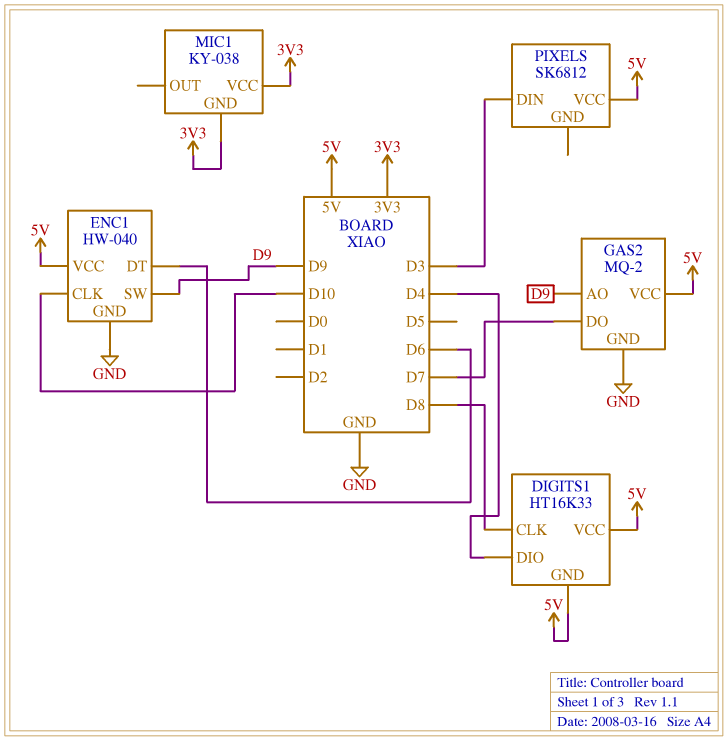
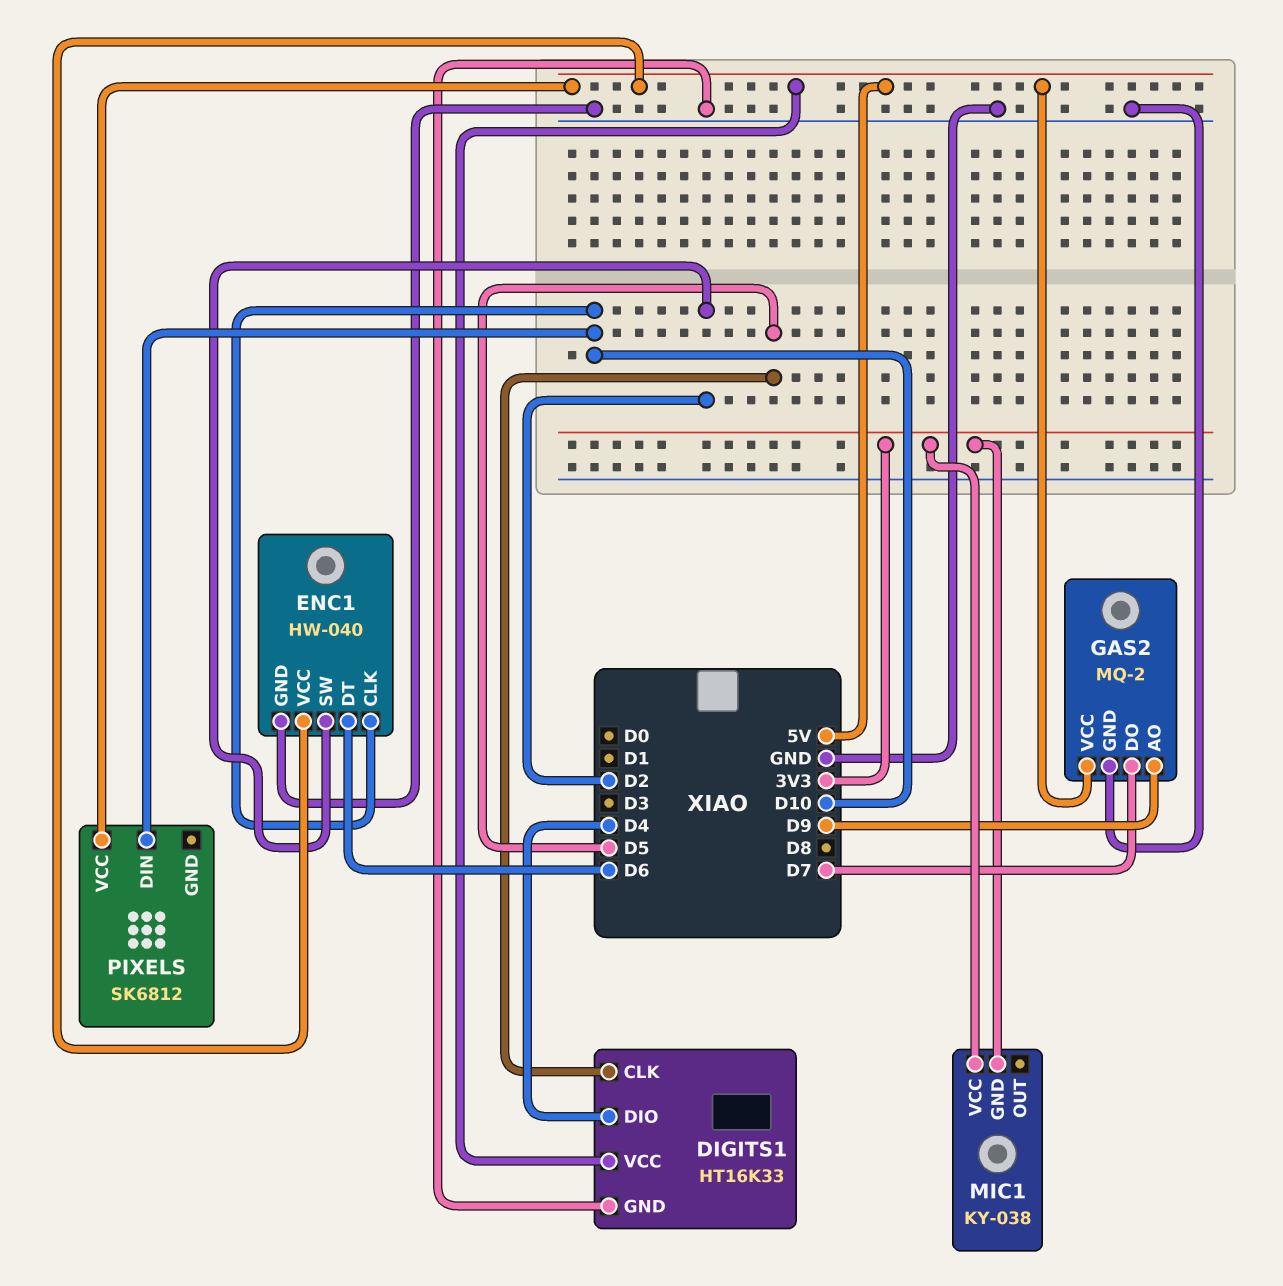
DIGITS1 pin CLK: D8 -> D5
DIGITS1 pin GND: 5V -> GND
ENC1 pin SW: D9 -> D2
PIXELS pin DIN: D3 -> D10

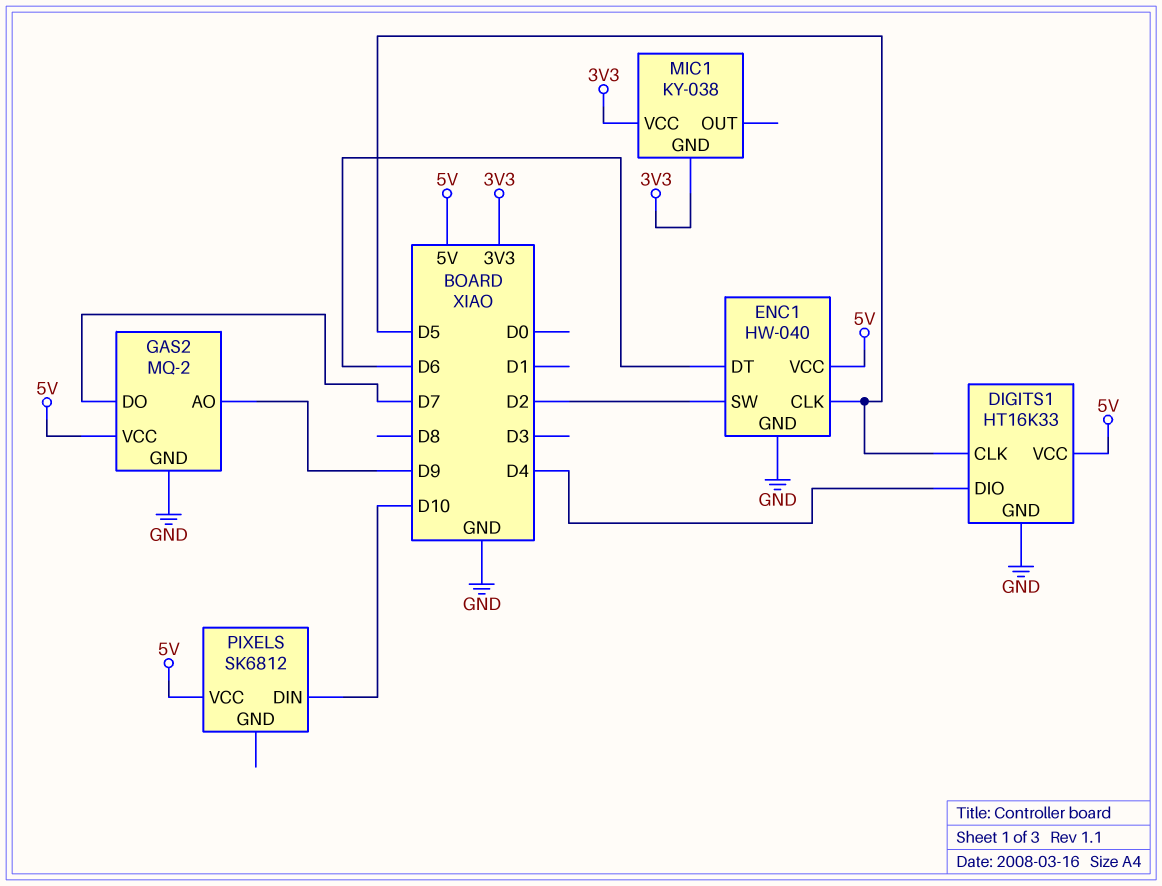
ENC1 pin CLK: D10 -> D5

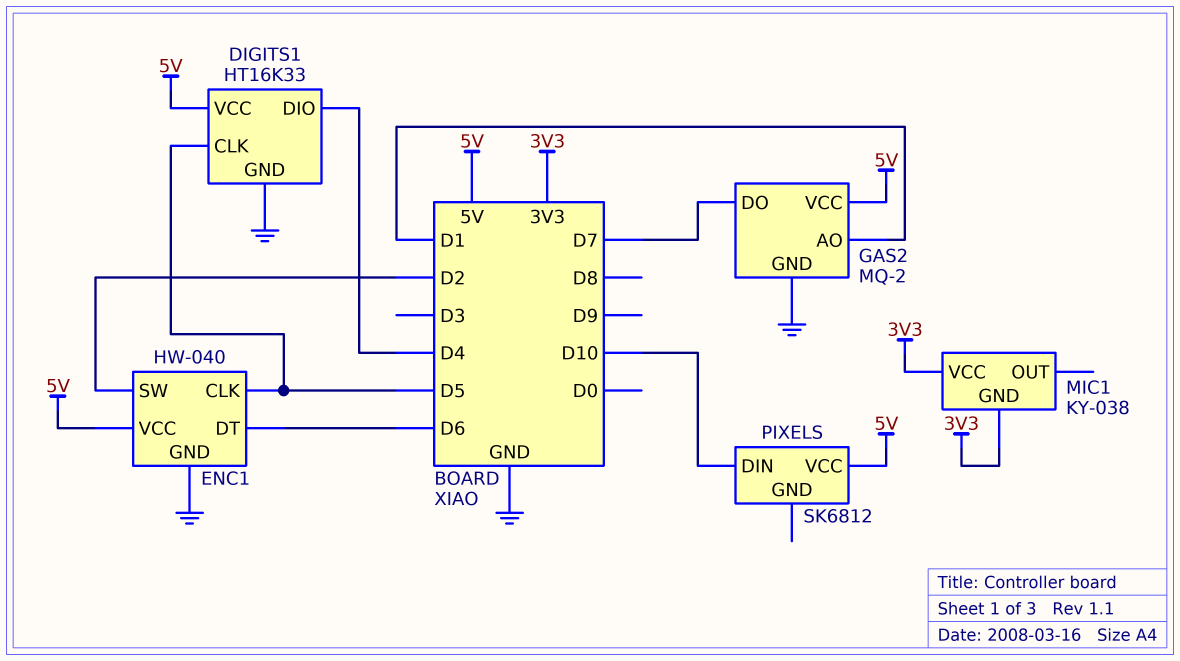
GAS2 pin AO: D9 -> D1

